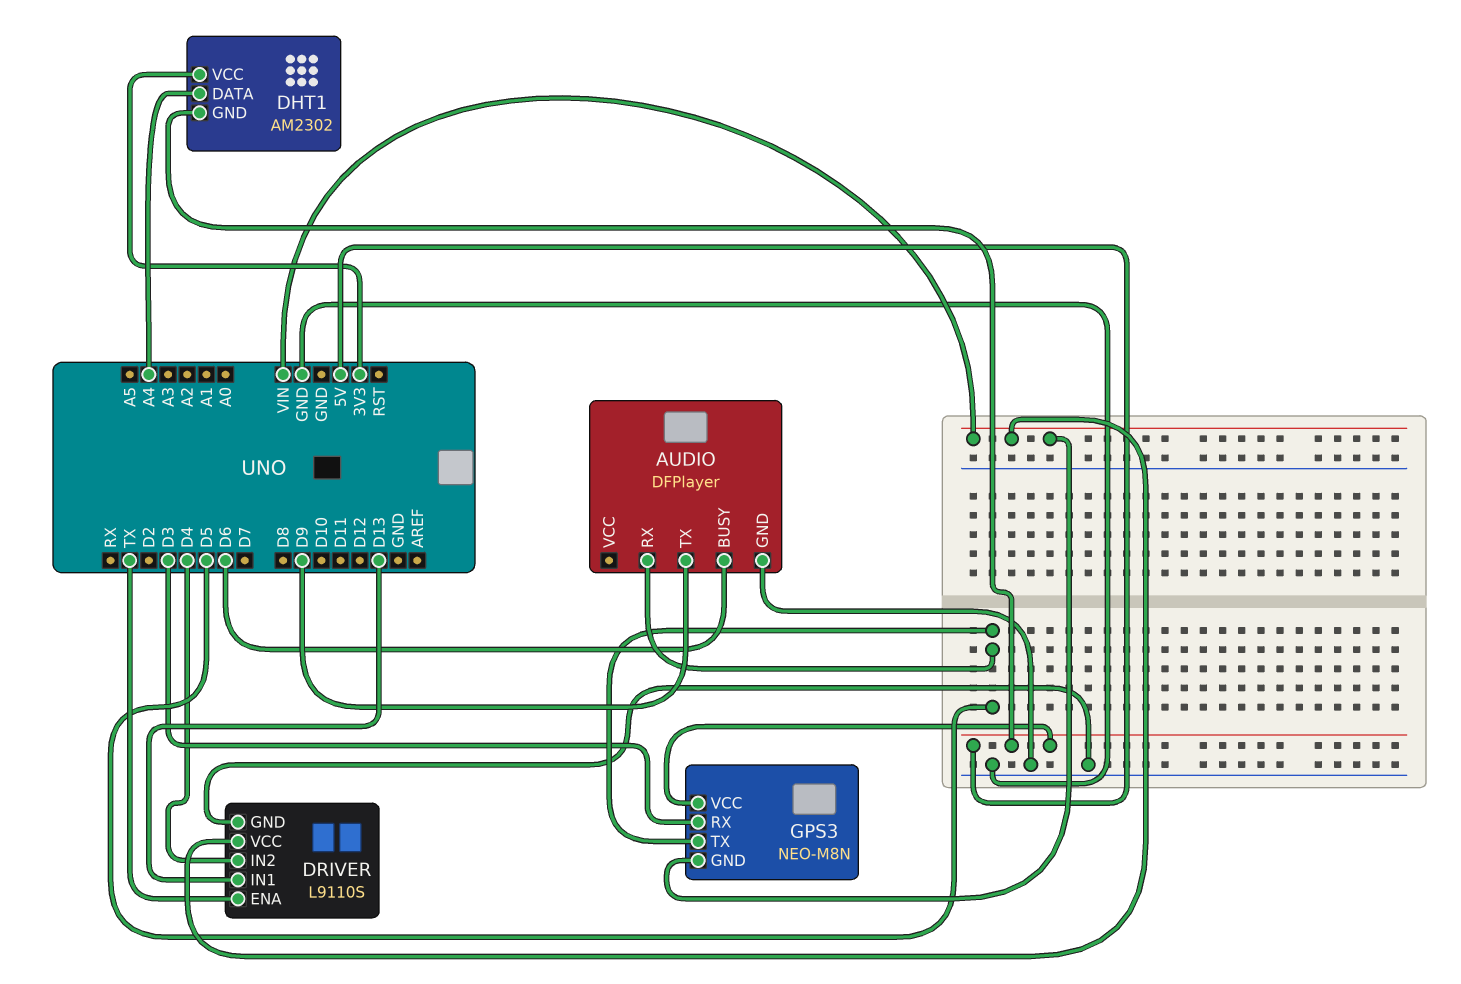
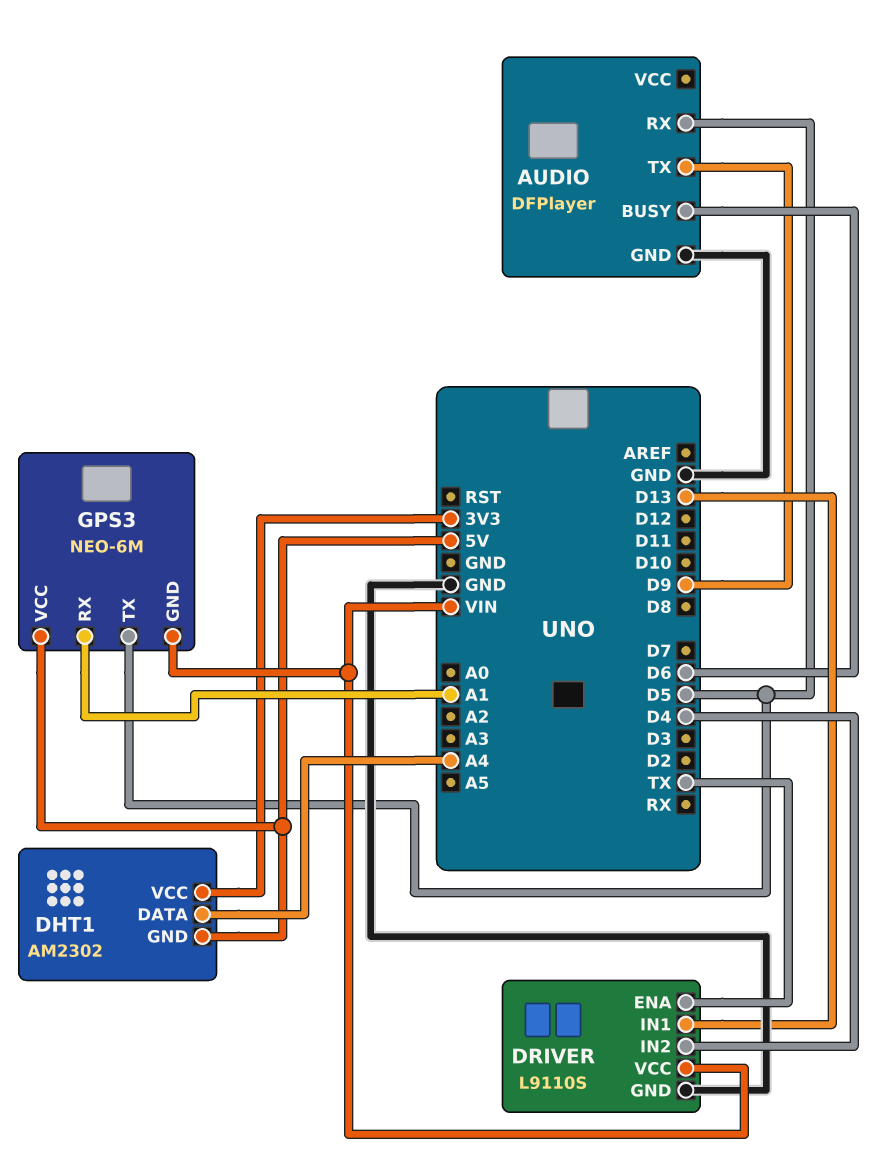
GPS3: NEO-M8N -> NEO-6M
GPS3 pin RX: D3 -> A1

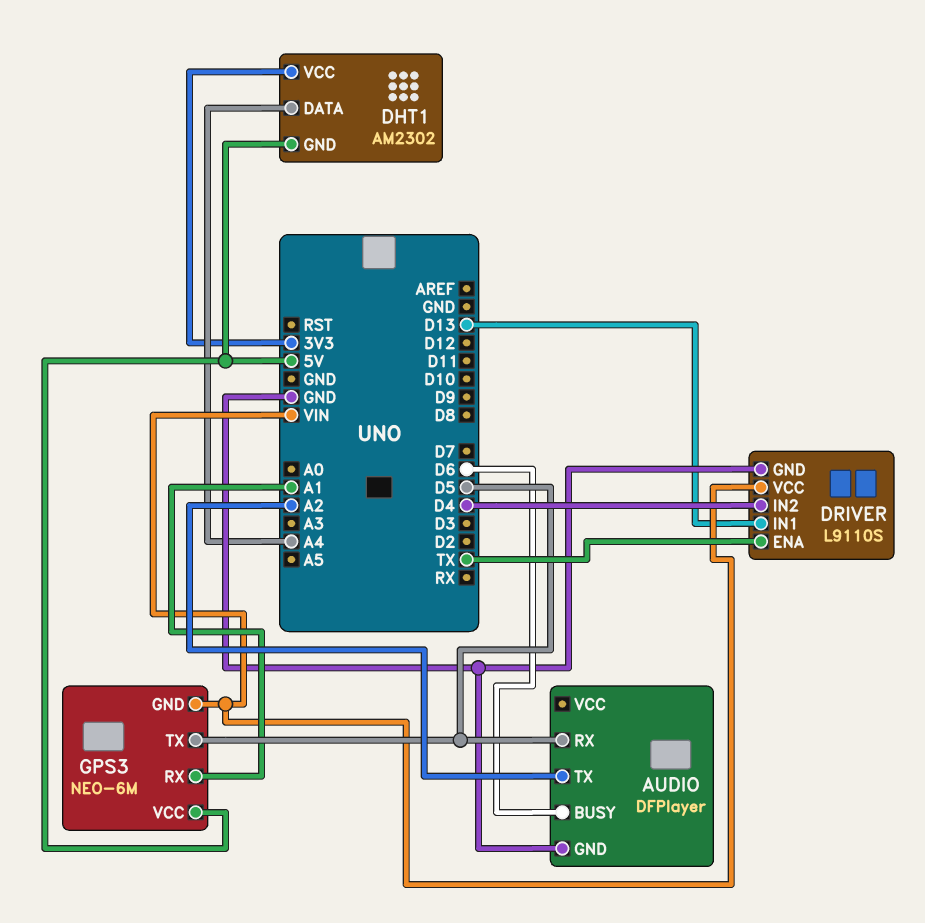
AUDIO pin TX: D9 -> A2

